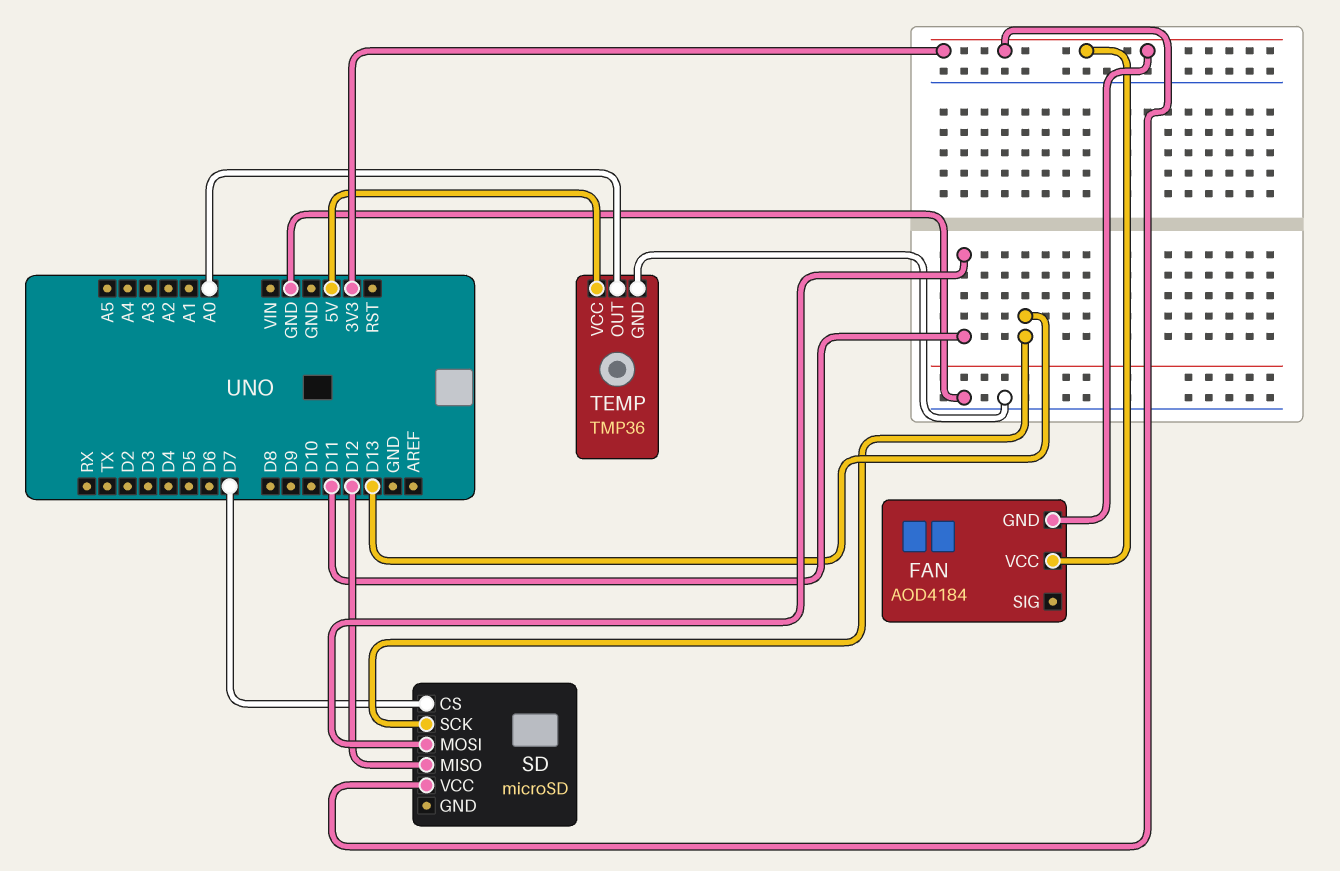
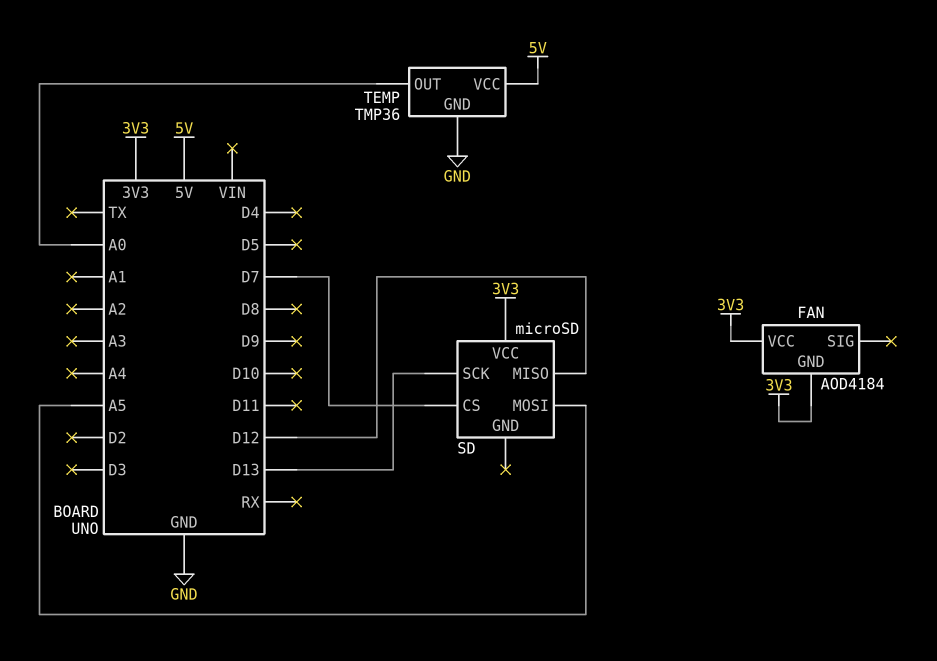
SD pin MOSI: D11 -> A5

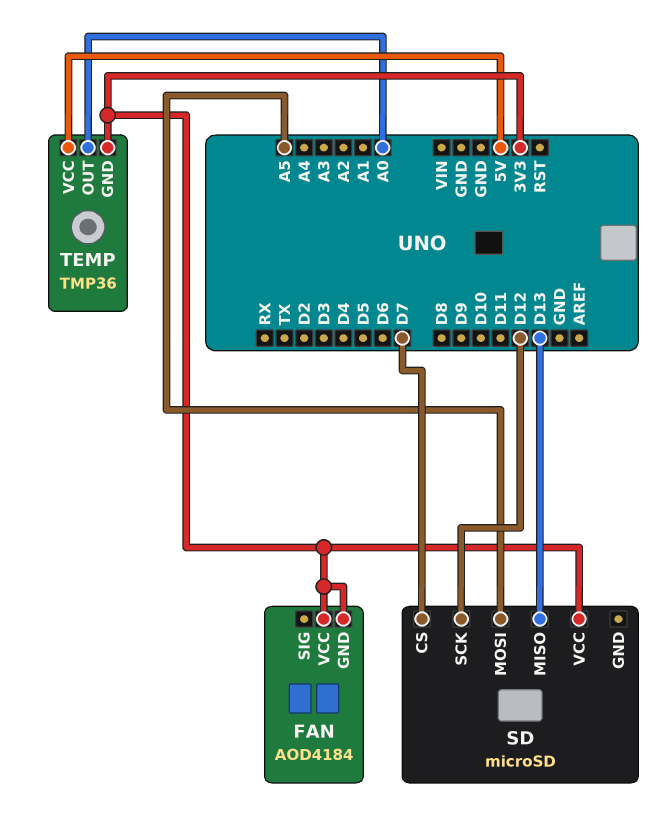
SD pin MISO: D12 -> D13
SD pin SCK: D13 -> D12
TEMP pin GND: GND -> 3V3

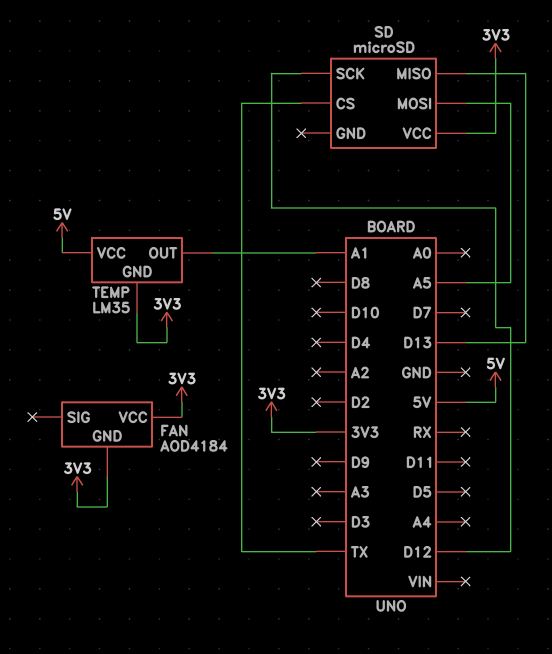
SD pin CS: D7 -> TX
TEMP: TMP36 -> LM35
TEMP pin OUT: A0 -> A1

